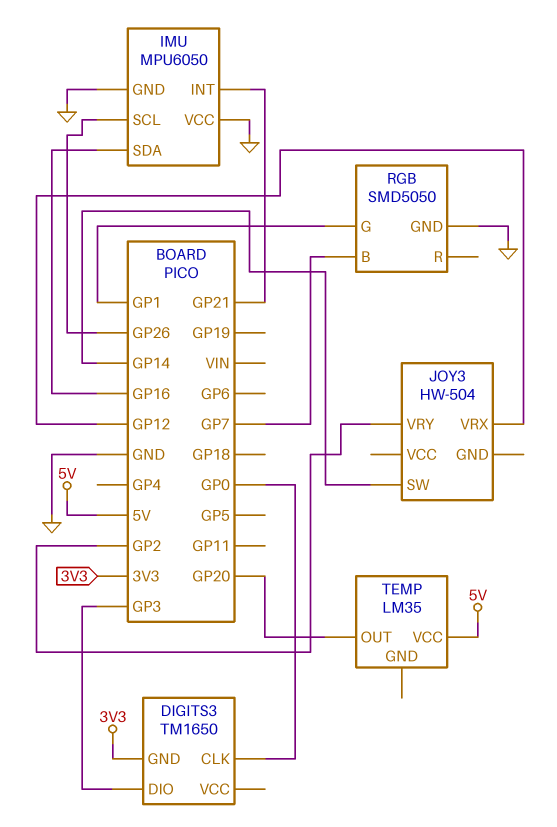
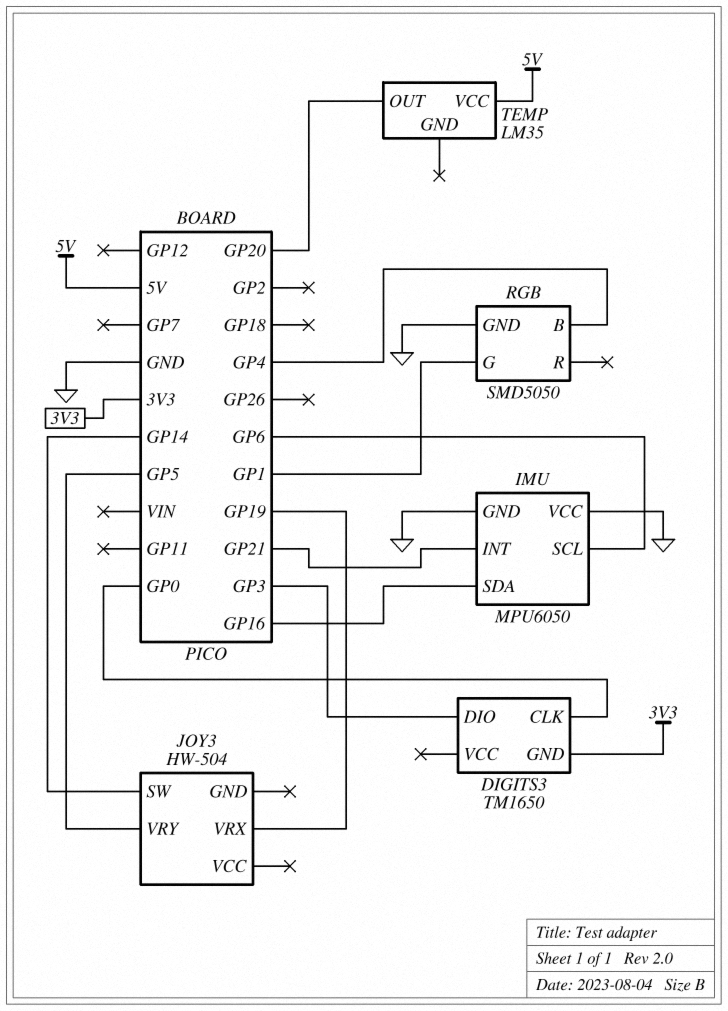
IMU pin SCL: GP26 -> GP6
JOY3 pin VRX: GP12 -> GP19
JOY3 pin VRY: GP2 -> GP5
RGB pin B: GP7 -> GP4

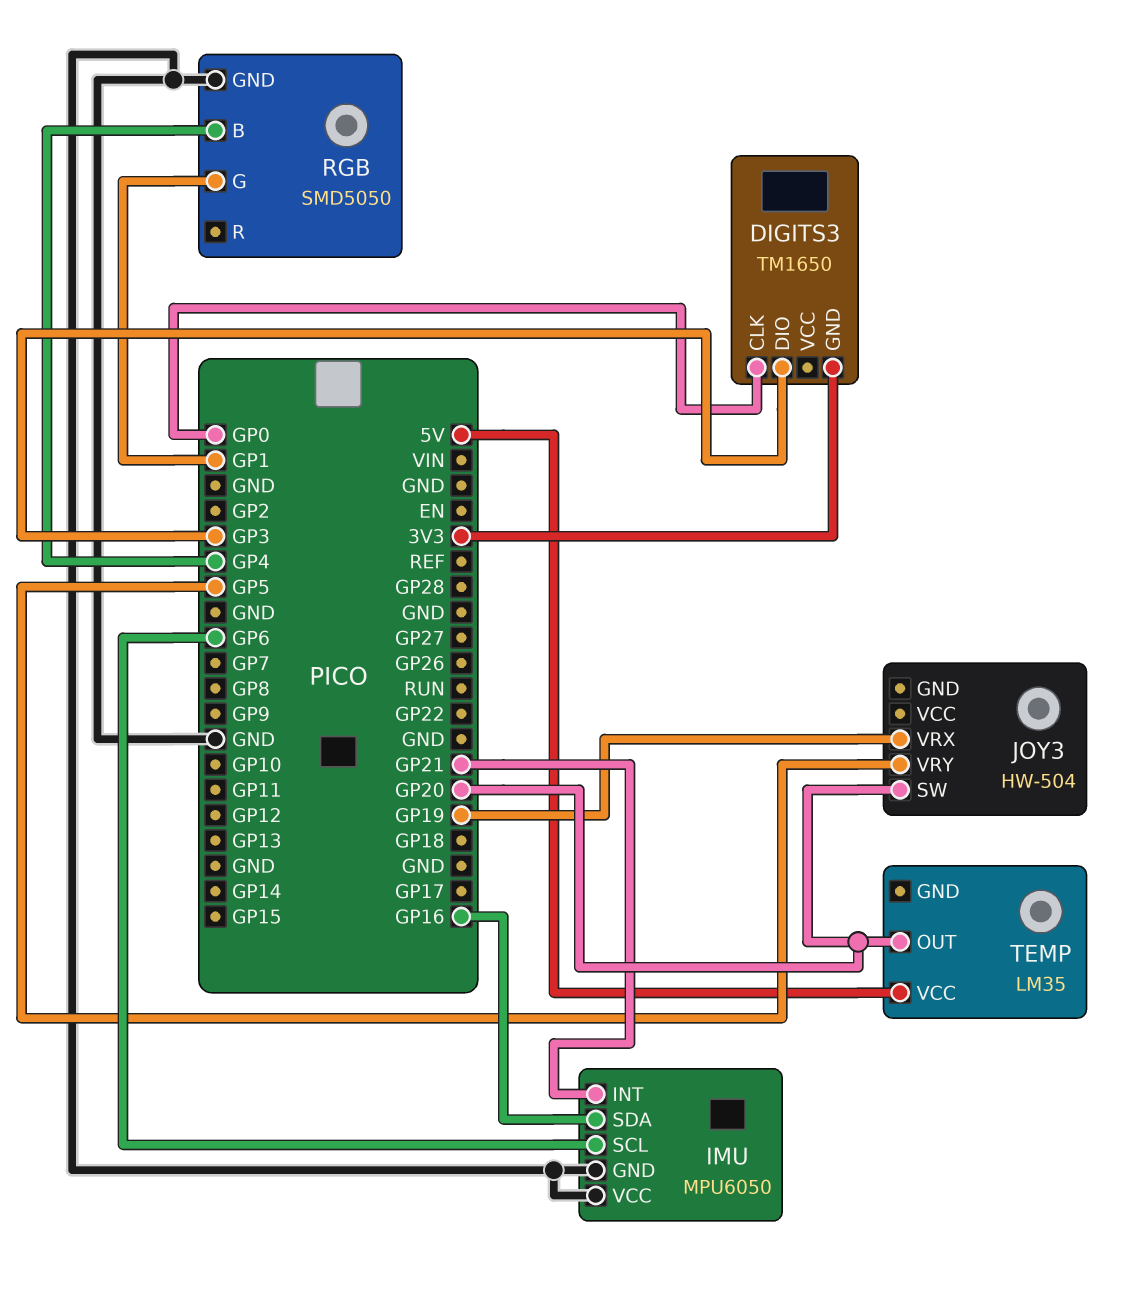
JOY3 pin SW: GP14 -> GP20

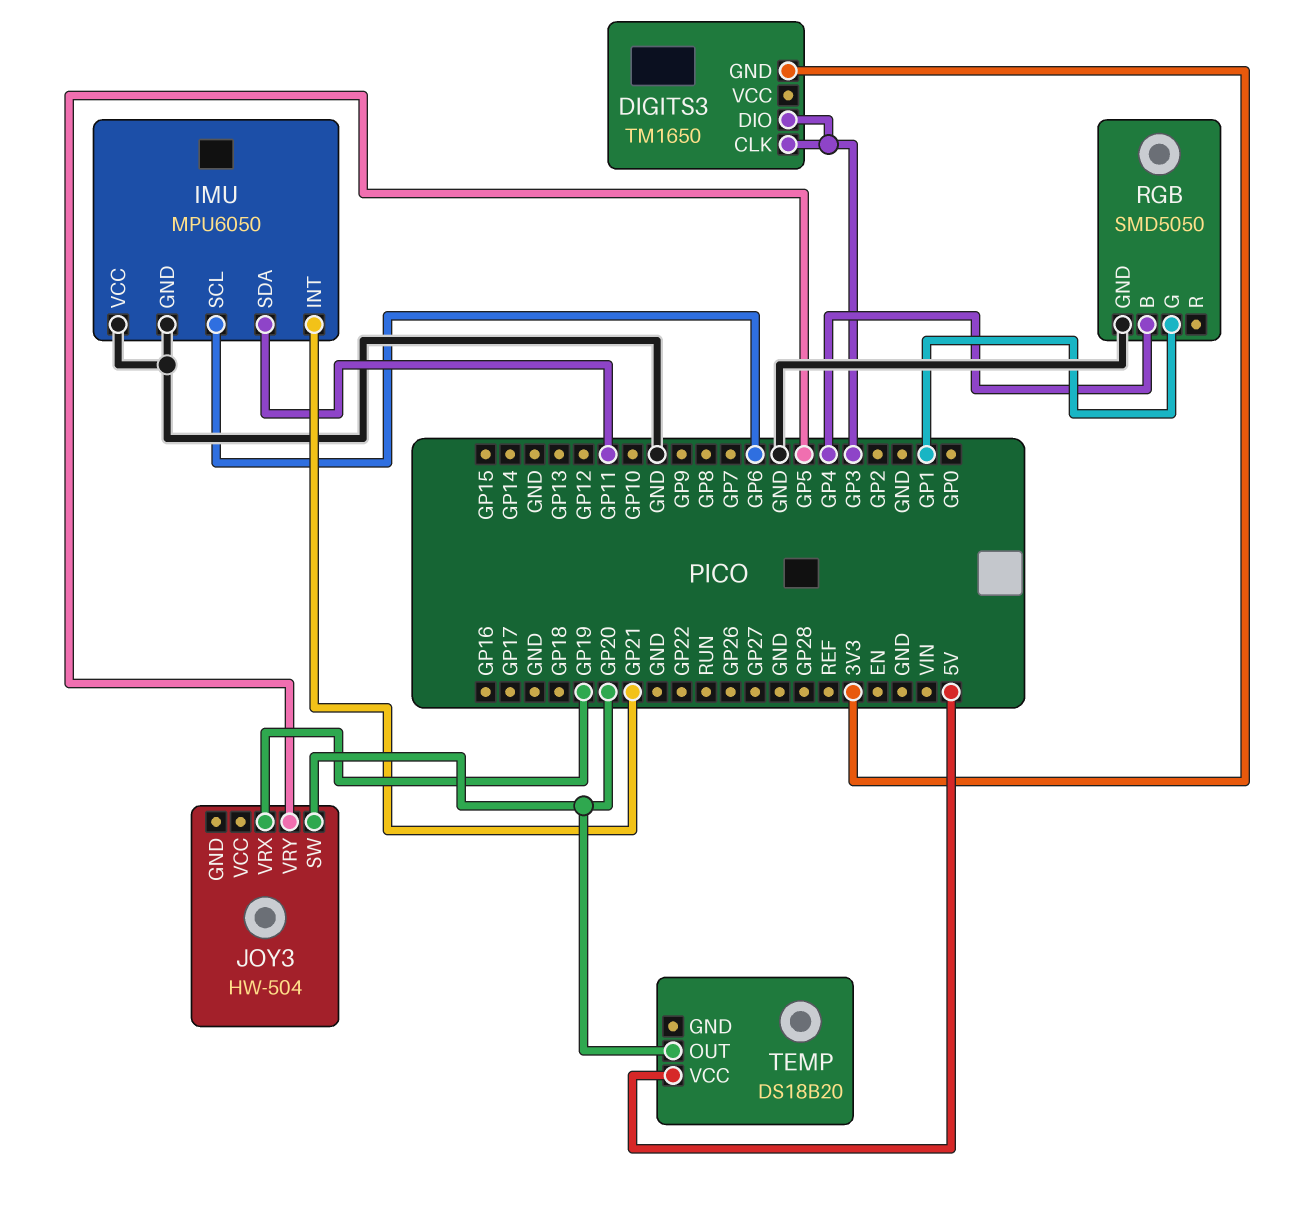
DIGITS3 pin CLK: GP0 -> GP3
IMU pin SDA: GP16 -> GP11
TEMP: LM35 -> DS18B20

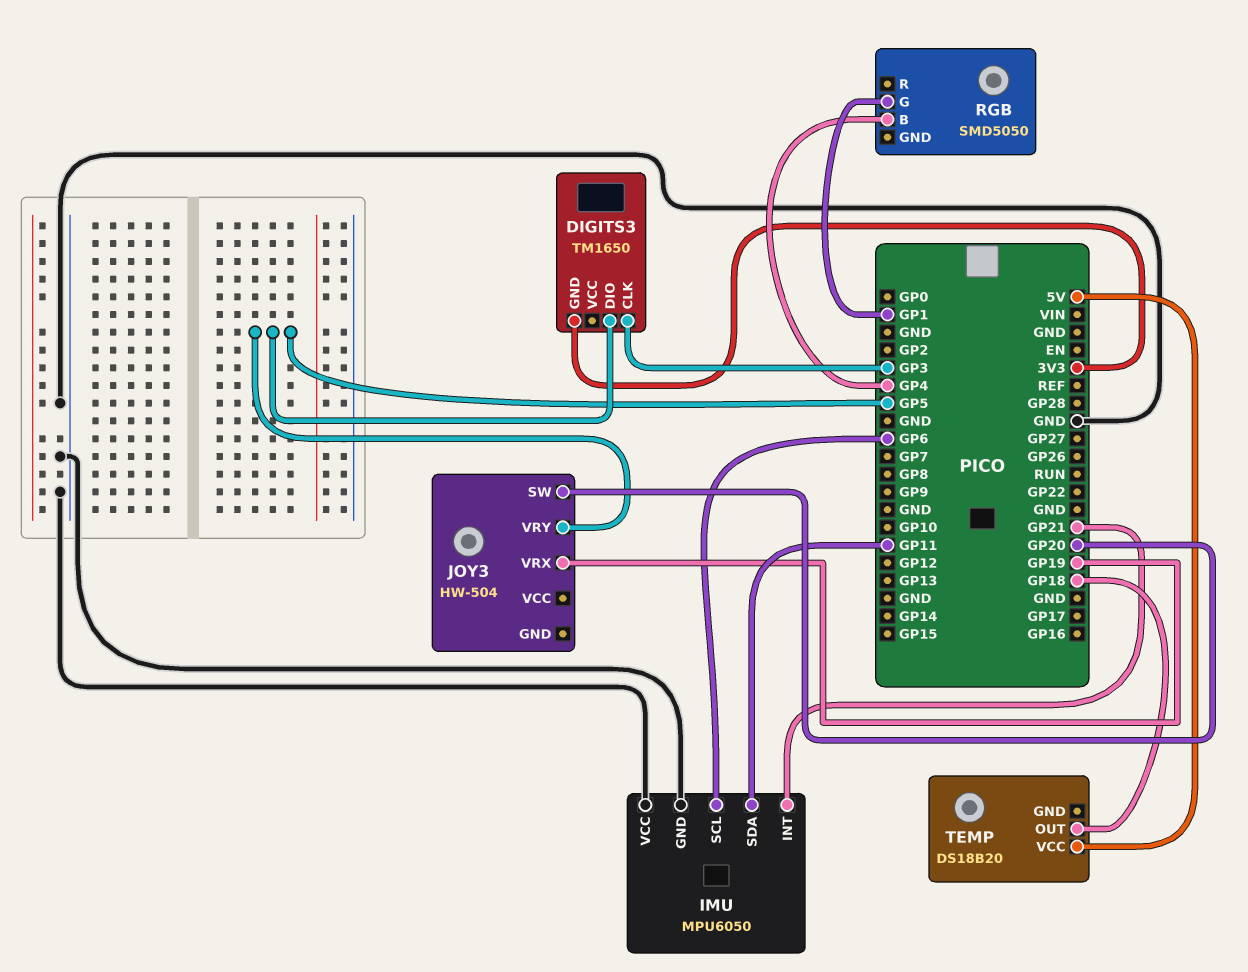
DIGITS3 pin DIO: GP3 -> GP5
RGB pin GND: GND -> none
TEMP pin OUT: GP20 -> GP18

